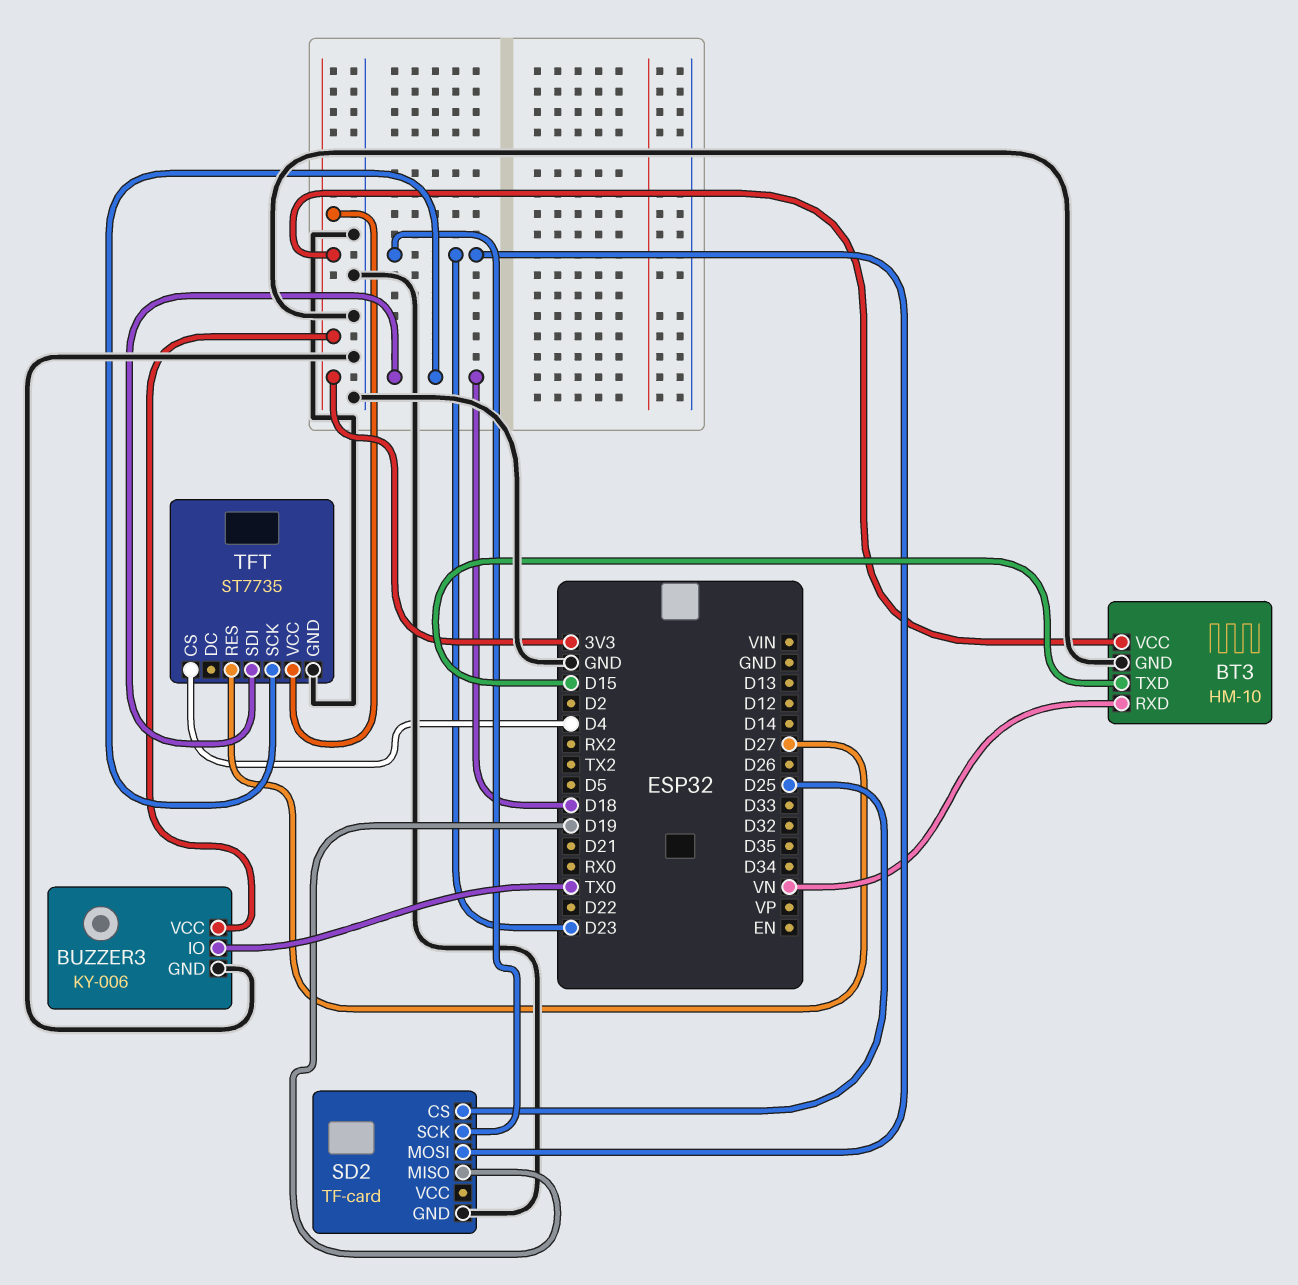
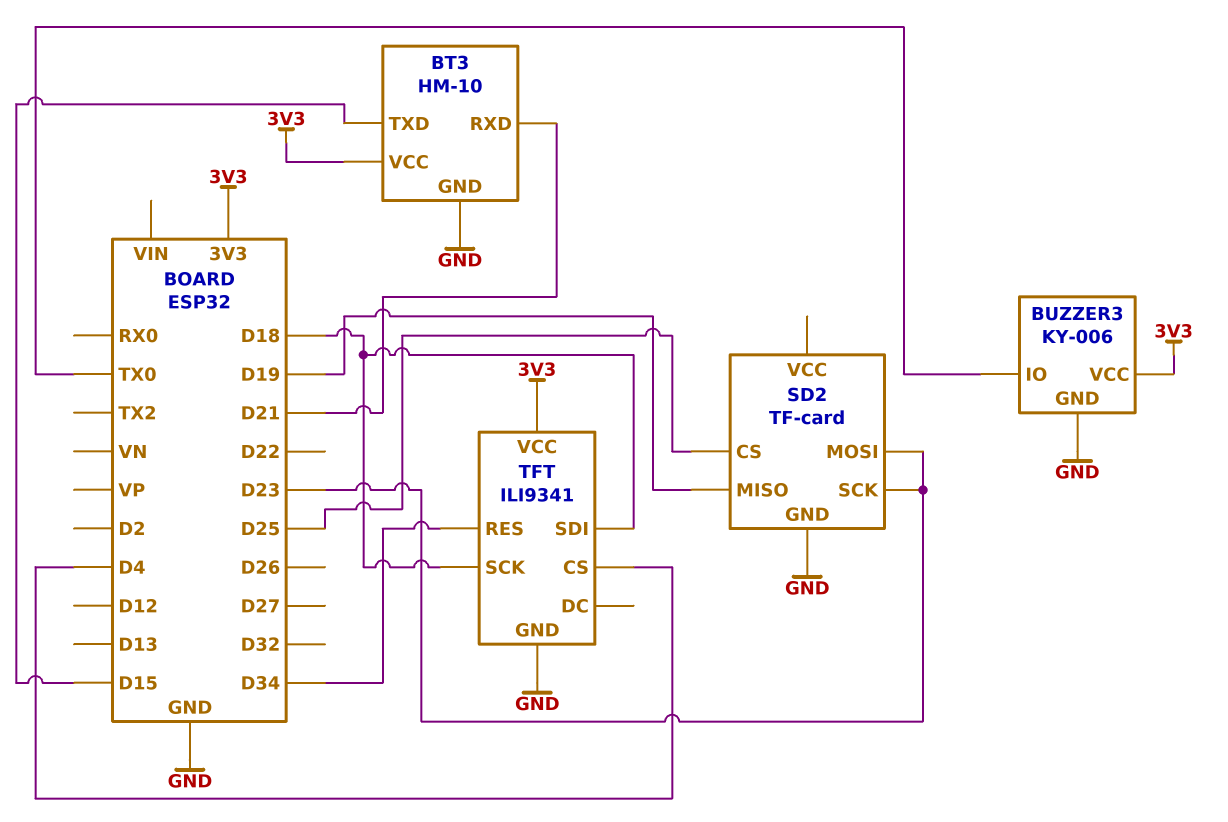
BT3 pin RXD: VN -> D21
TFT: ST7735 -> ILI9341
TFT pin RES: D27 -> D34

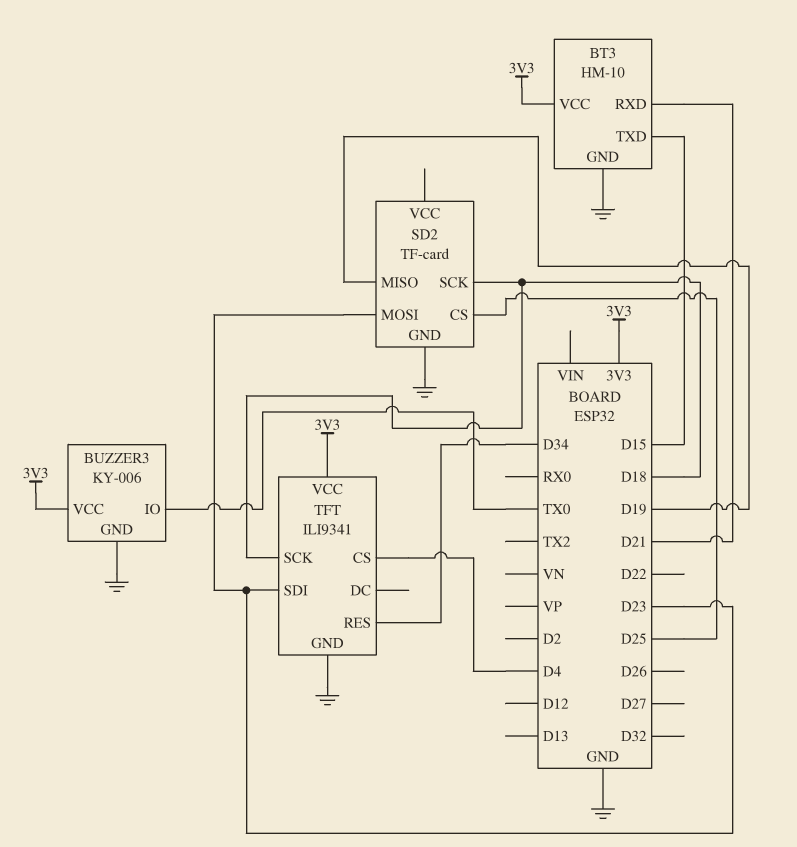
SD2 pin SCK: D23 -> D18
TFT pin SDI: D18 -> D23

